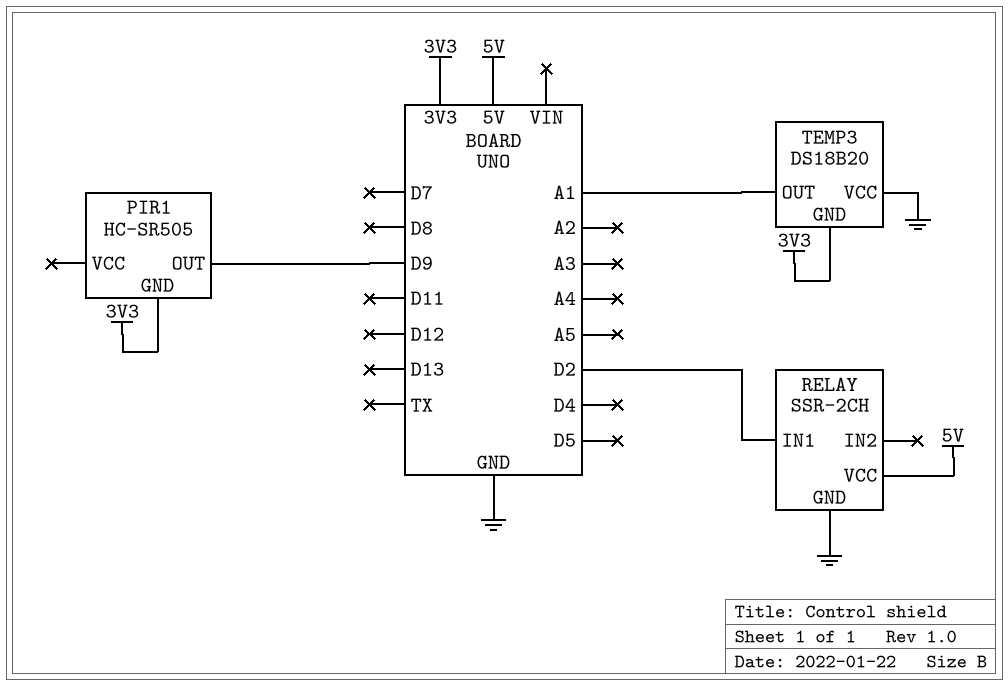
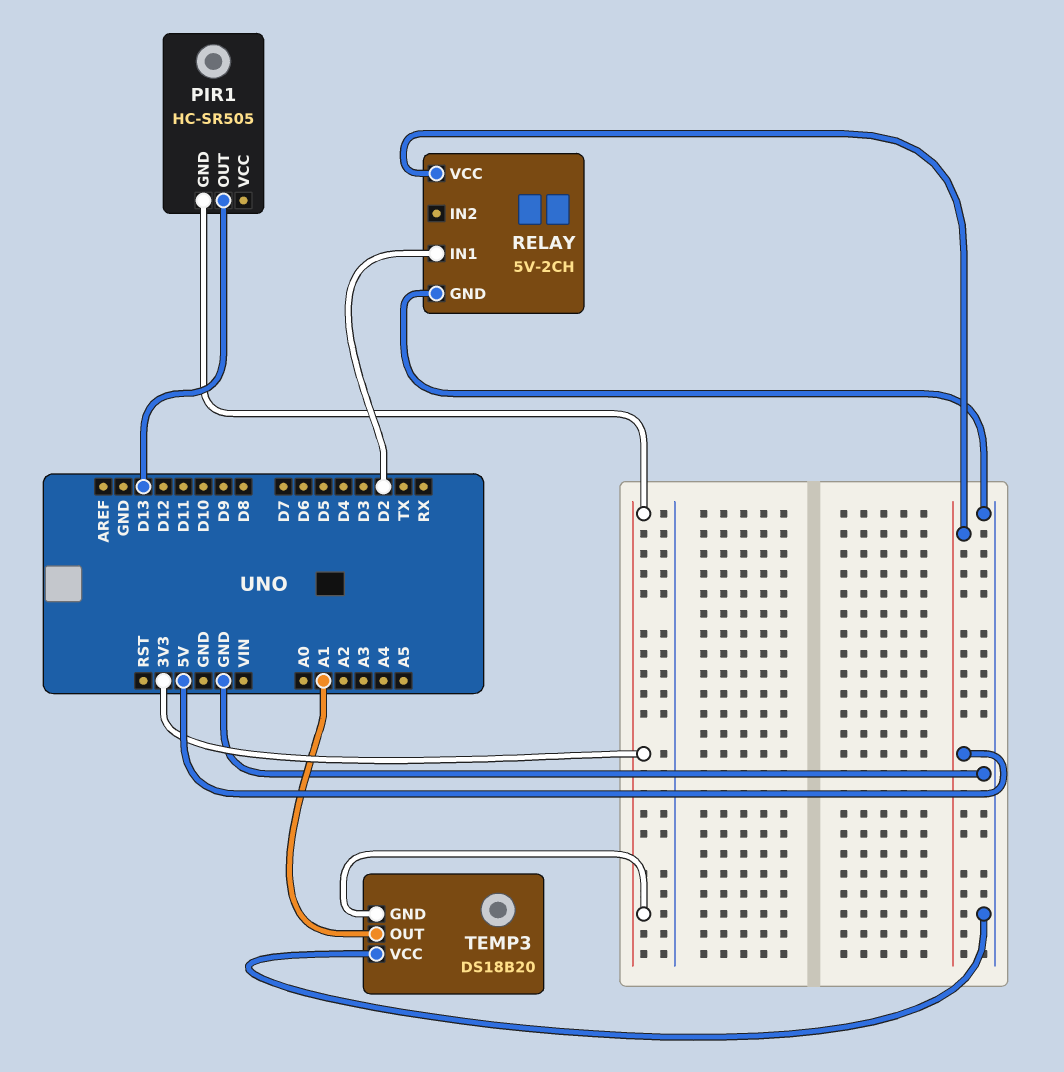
PIR1 pin OUT: D9 -> D13
RELAY: SSR-2CH -> 5V-2CH

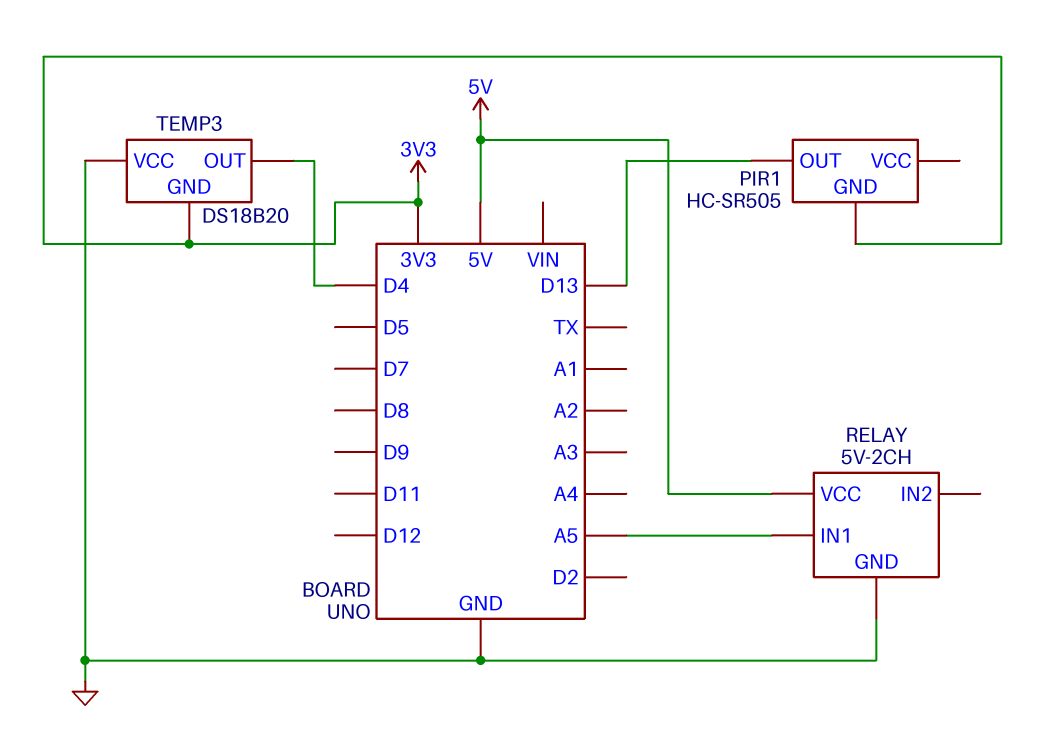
RELAY pin IN1: D2 -> A5
TEMP3 pin OUT: A1 -> D4

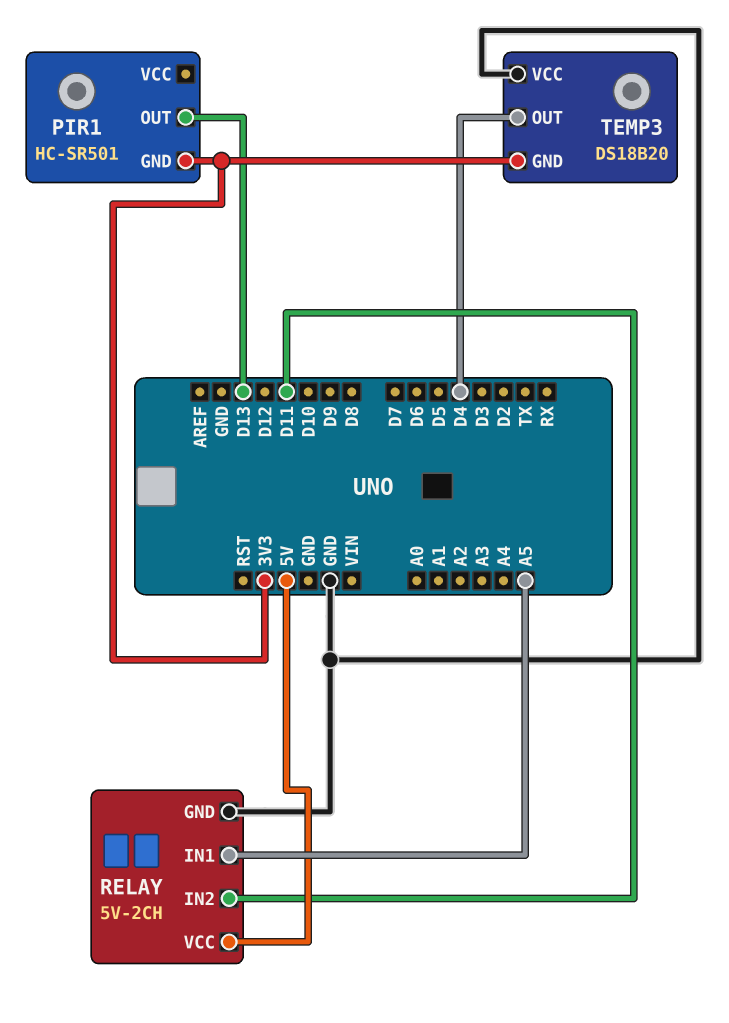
PIR1: HC-SR505 -> HC-SR501
RELAY pin IN2: none -> D11

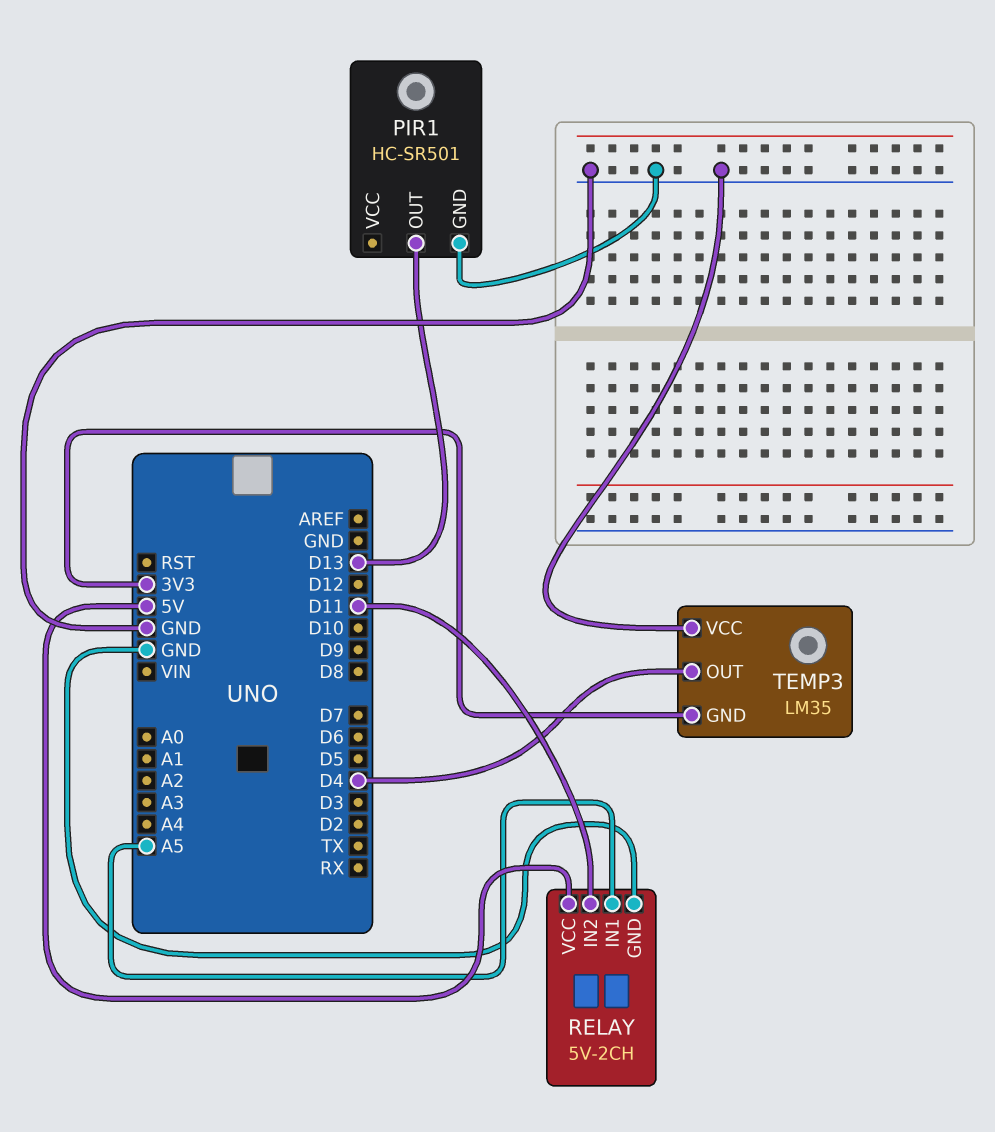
PIR1 pin GND: 3V3 -> GND
TEMP3: DS18B20 -> LM35

